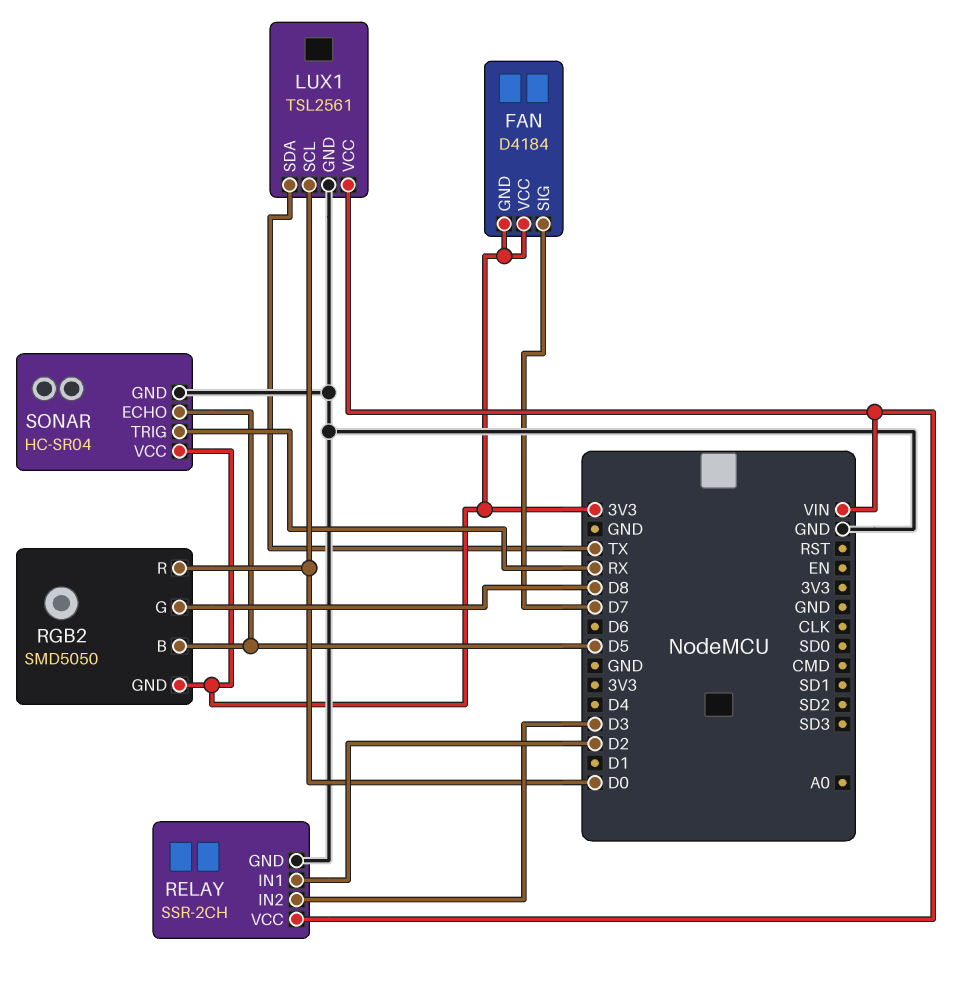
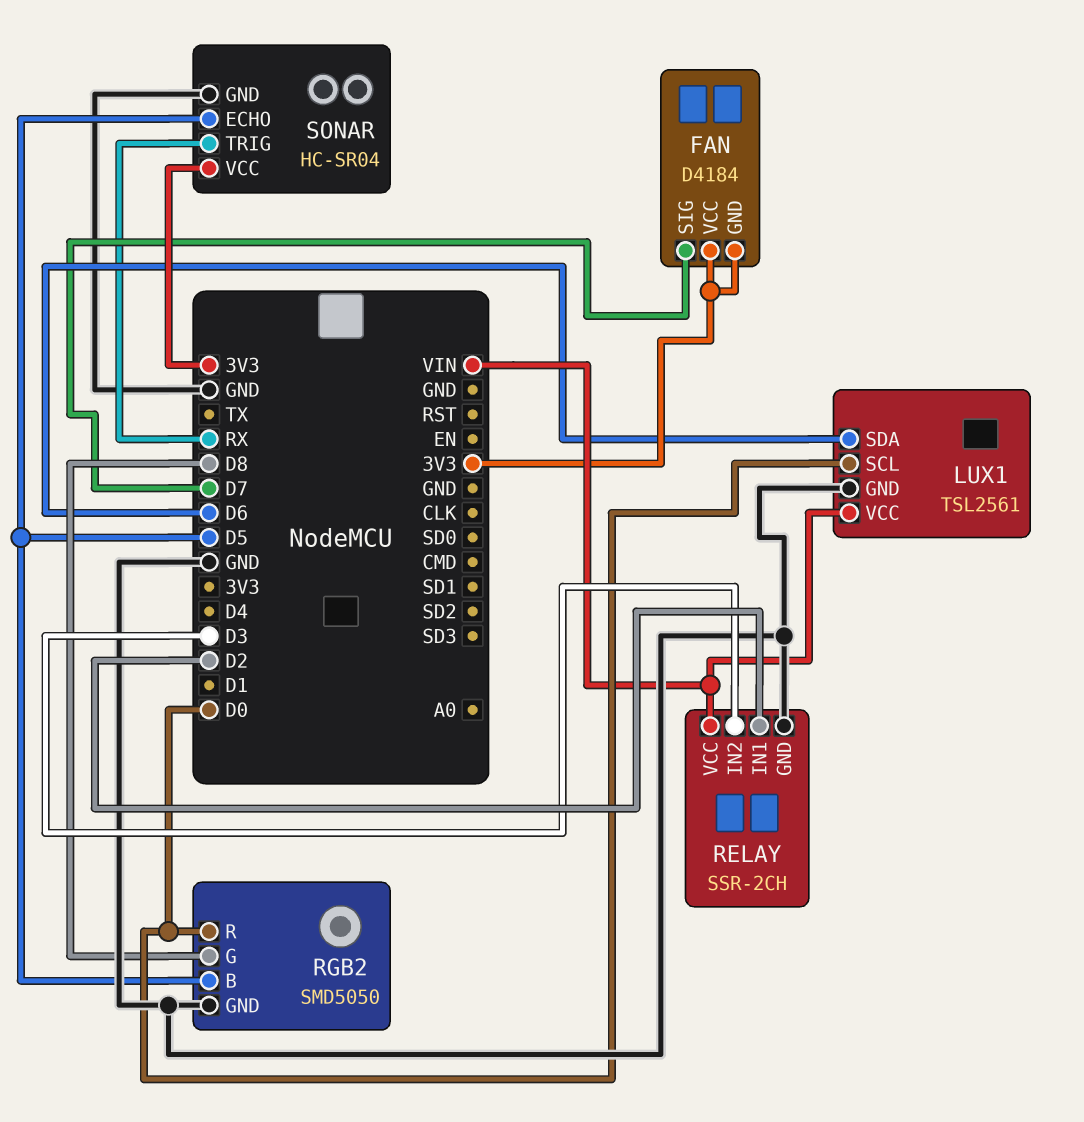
LUX1 pin SDA: TX -> D6
RGB2 pin GND: 3V3 -> GND

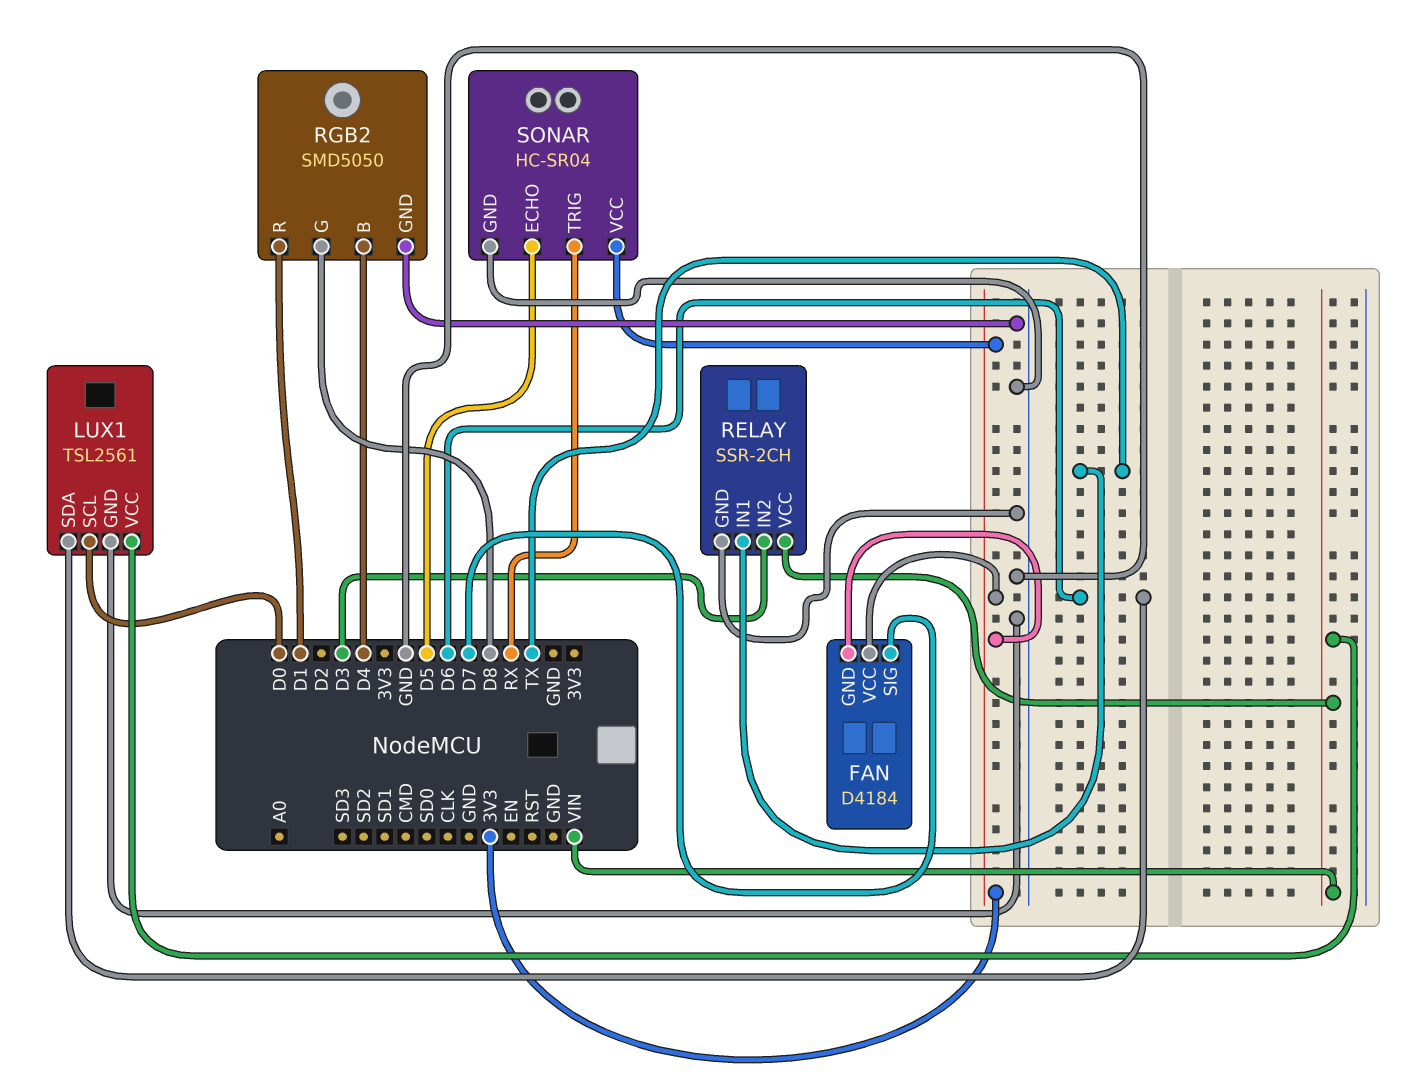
RELAY pin IN1: D2 -> TX
RGB2 pin B: D5 -> D4
RGB2 pin R: D0 -> D1

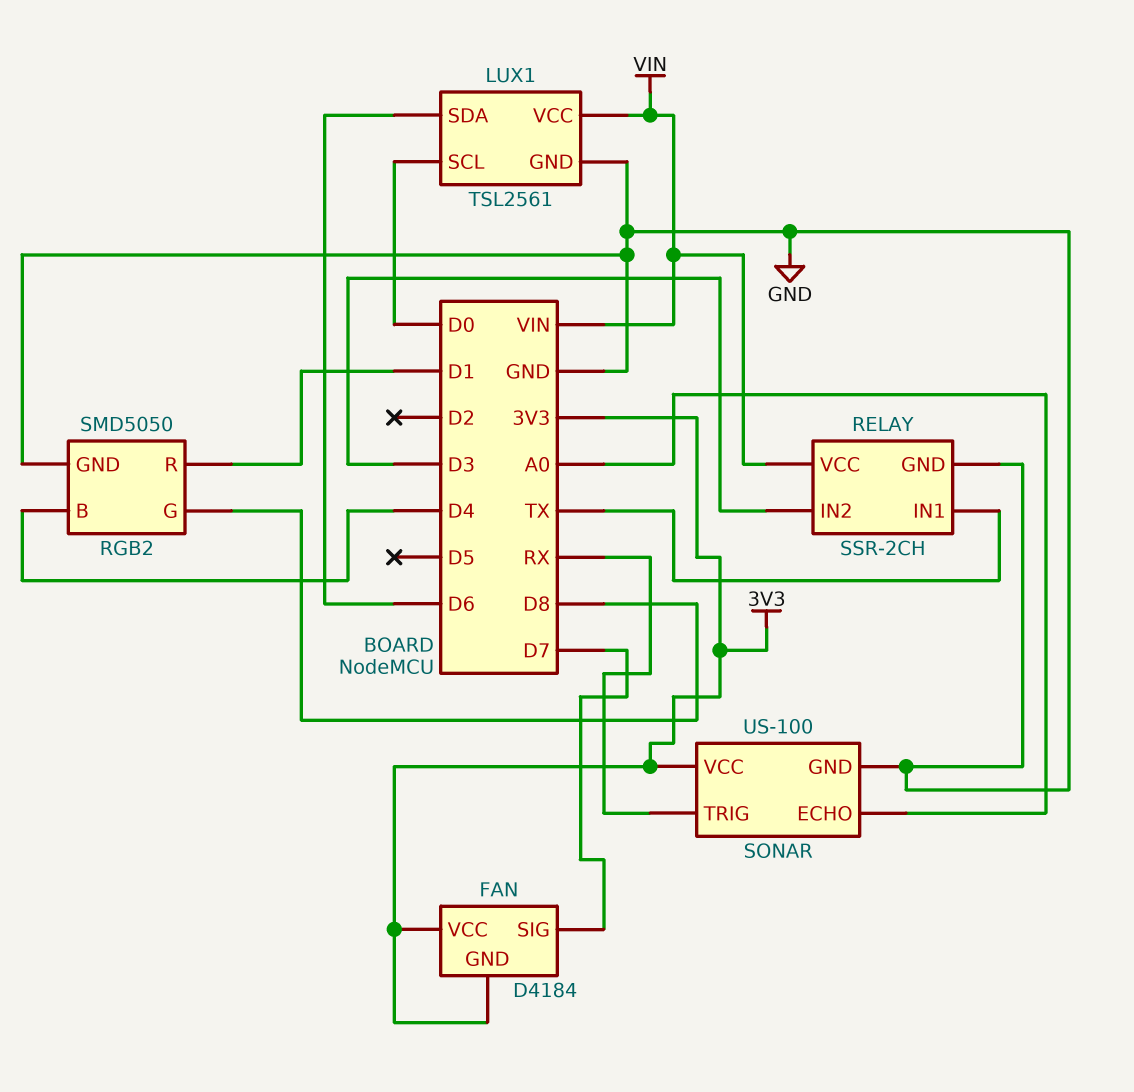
SONAR: HC-SR04 -> US-100
SONAR pin ECHO: D5 -> A0

